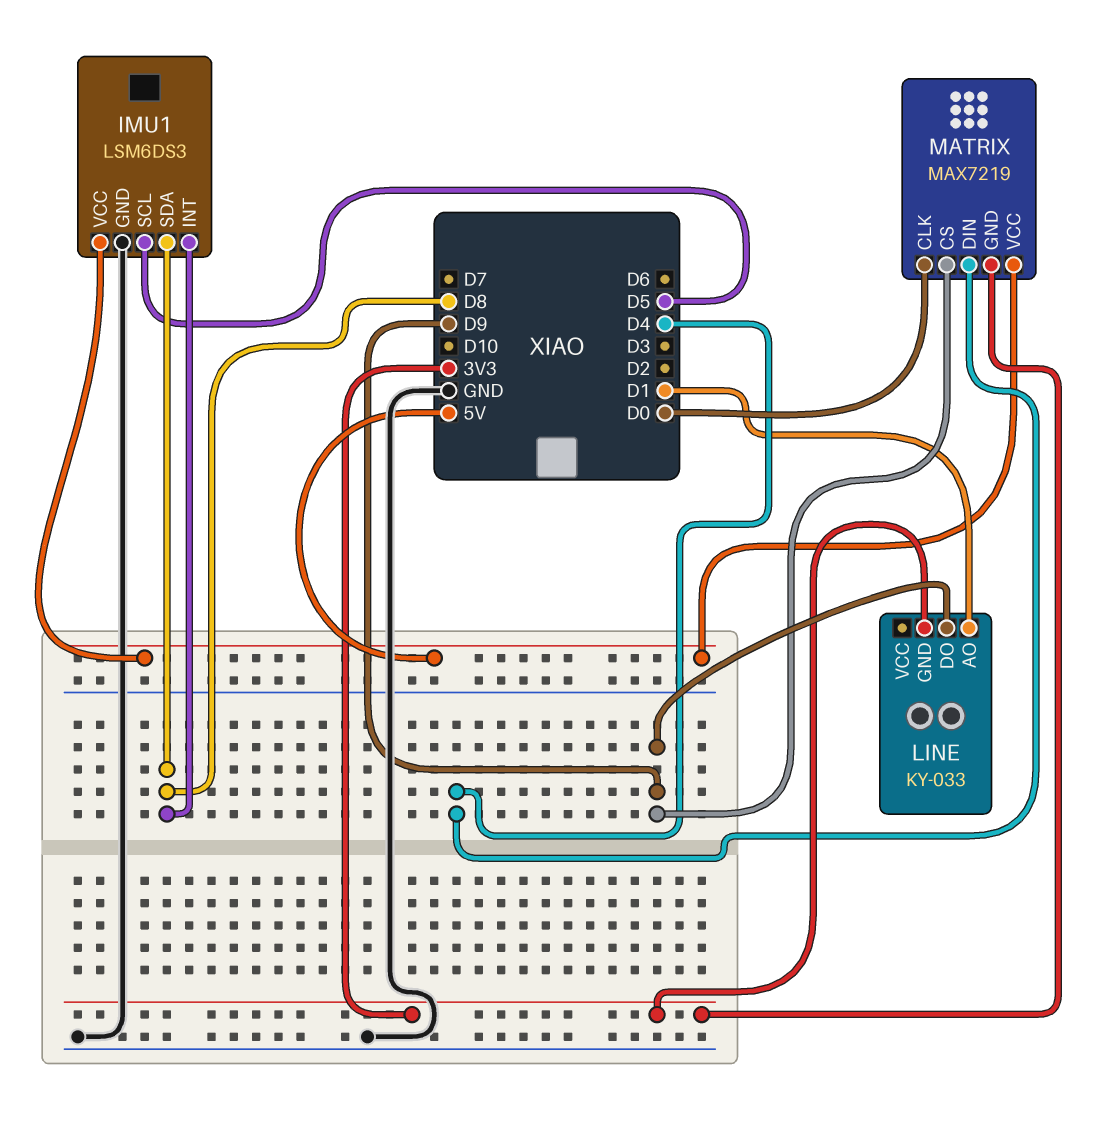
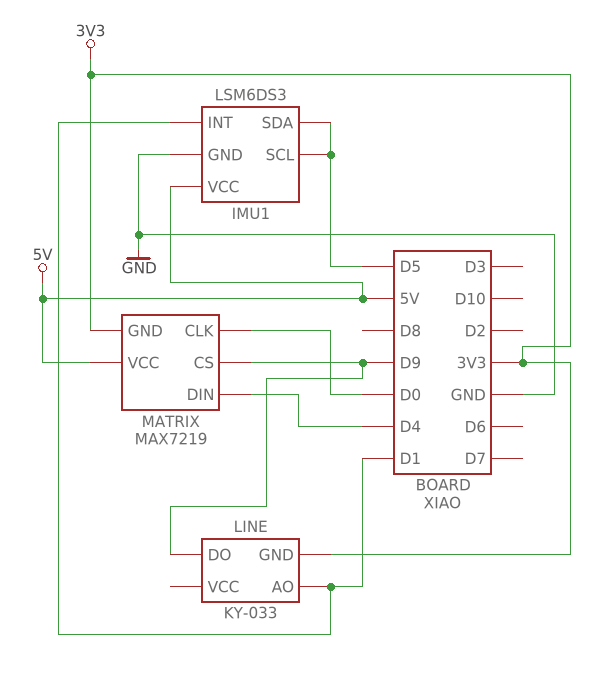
IMU1 pin INT: D8 -> D1
IMU1 pin SDA: D8 -> D5

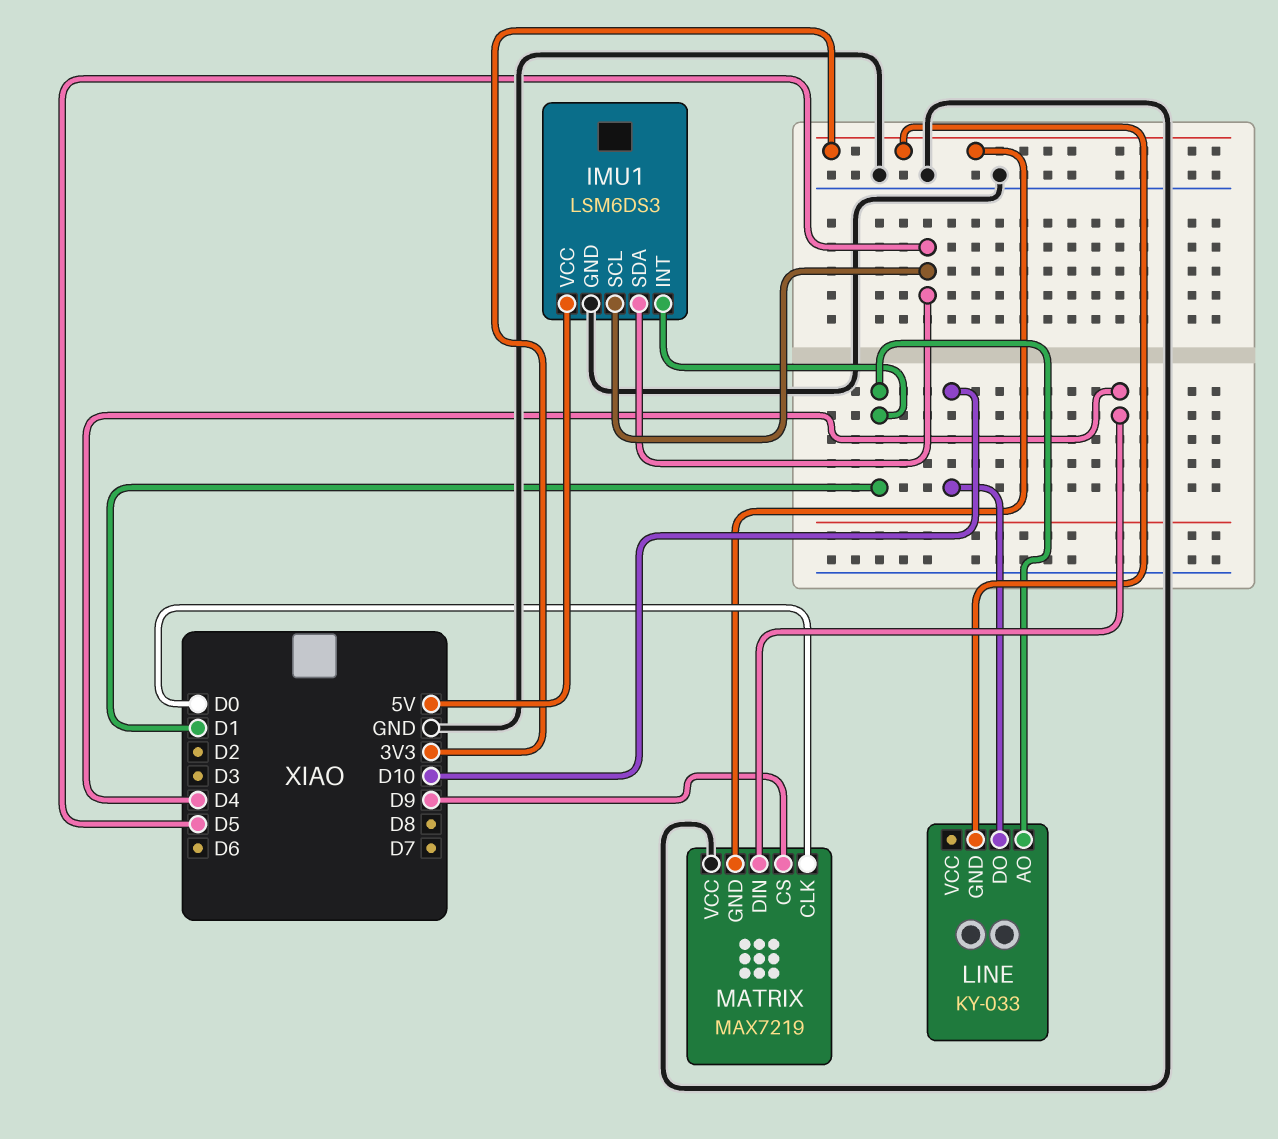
LINE pin DO: D9 -> D10
MATRIX pin VCC: 5V -> GND

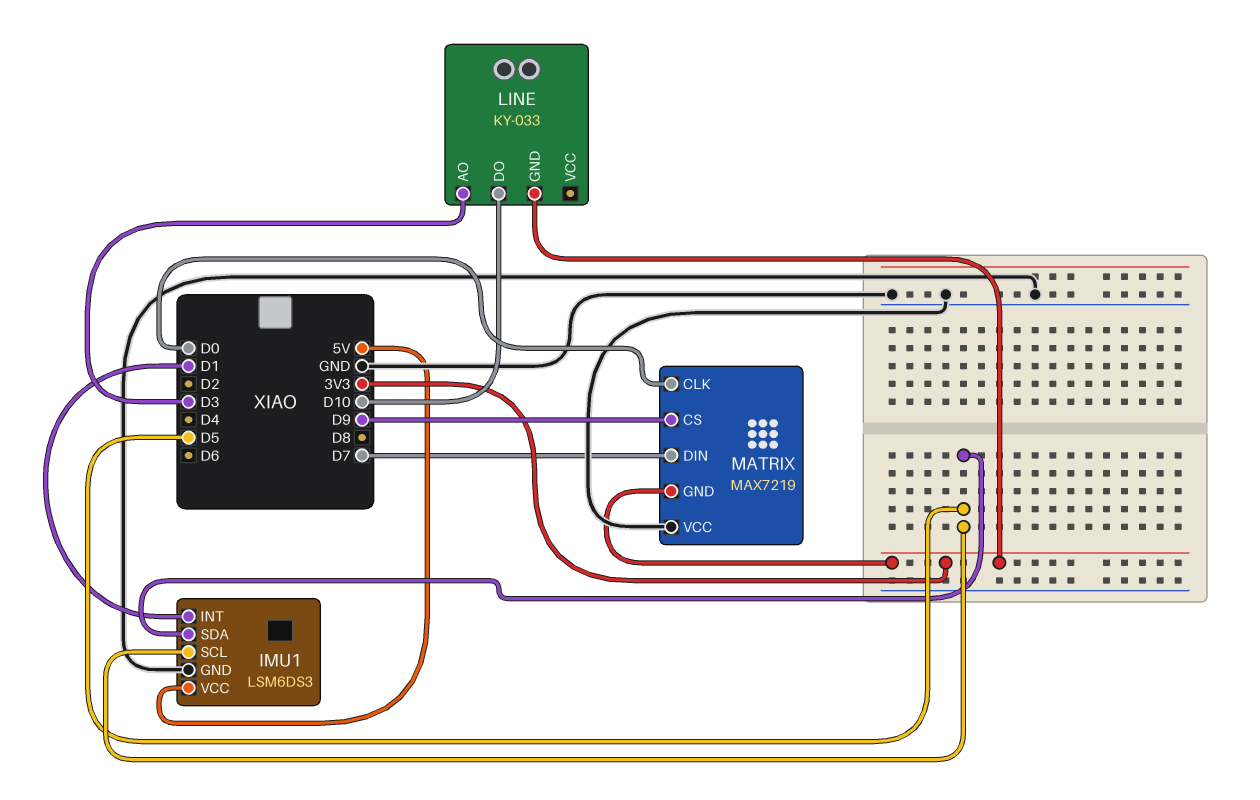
LINE pin AO: D1 -> D3
MATRIX pin DIN: D4 -> D7

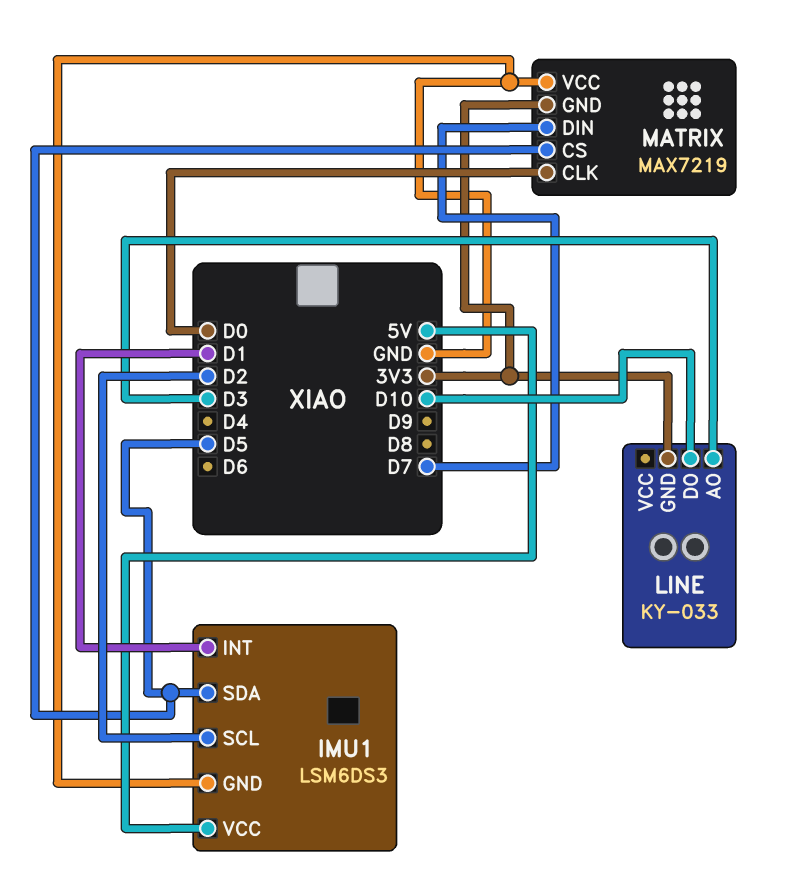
IMU1 pin SCL: D5 -> D2
MATRIX pin CS: D9 -> D5

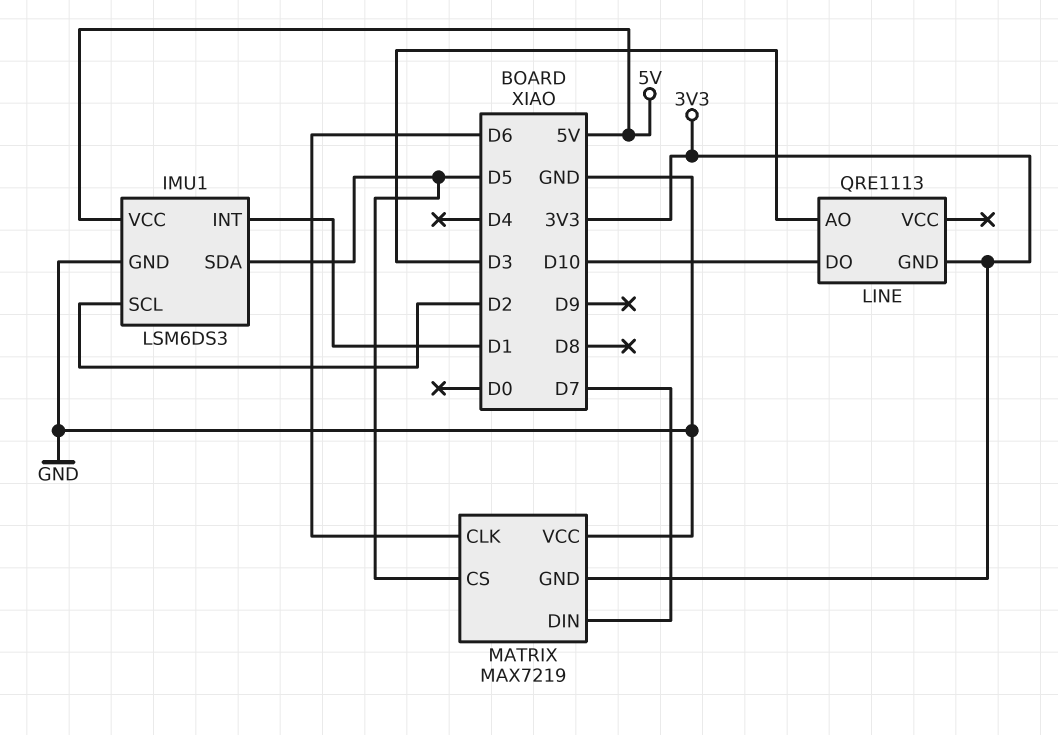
LINE: KY-033 -> QRE1113
MATRIX pin CLK: D0 -> D6

